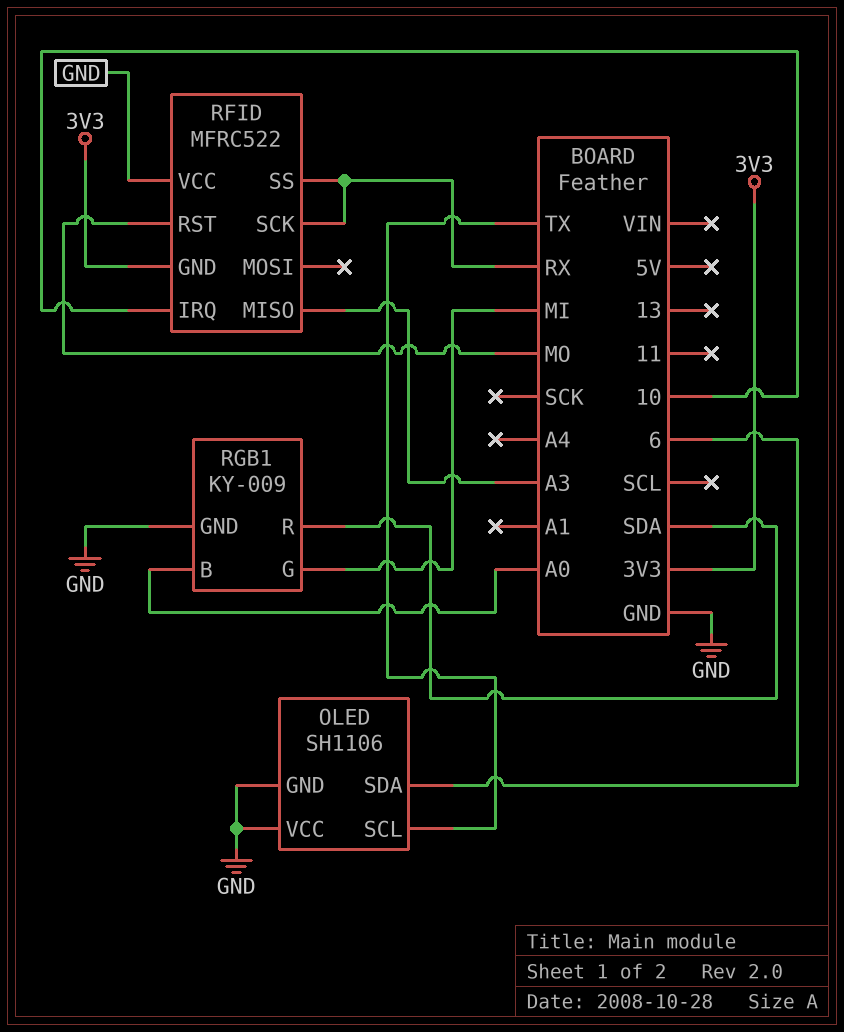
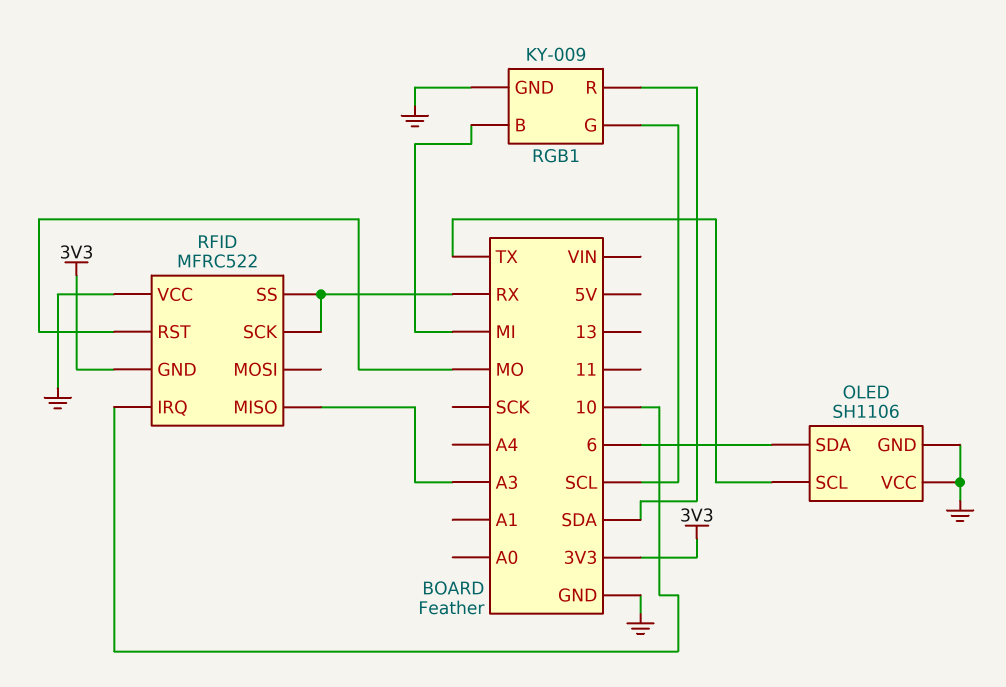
RGB1 pin B: A0 -> MI
RGB1 pin G: MI -> SCL

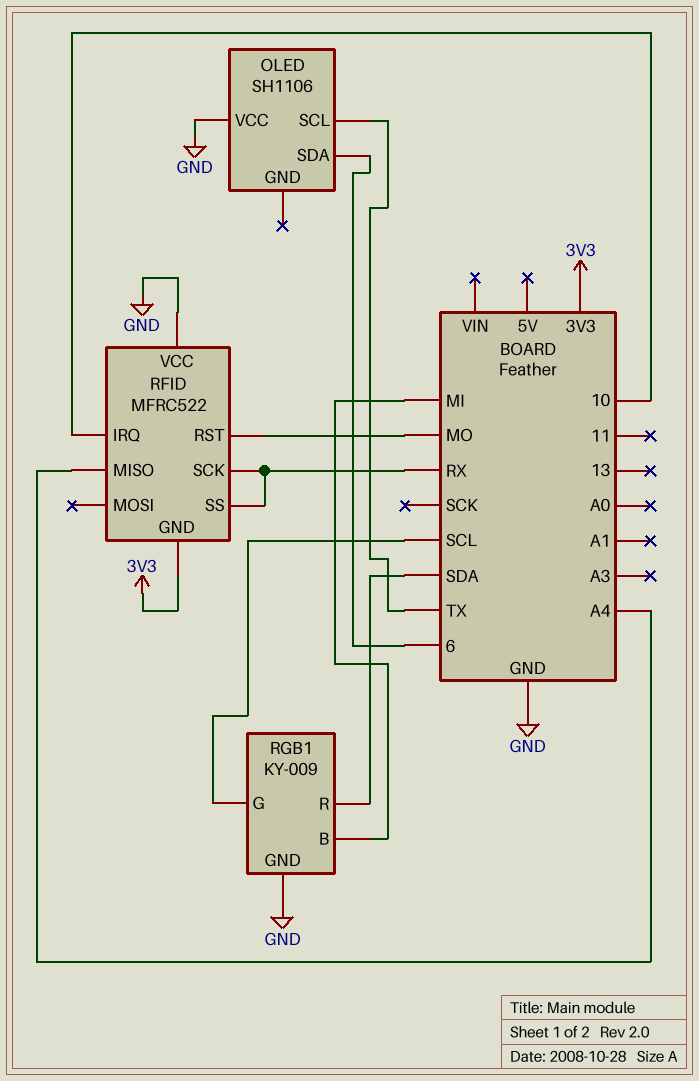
OLED pin GND: GND -> none
RFID pin MISO: A3 -> A4

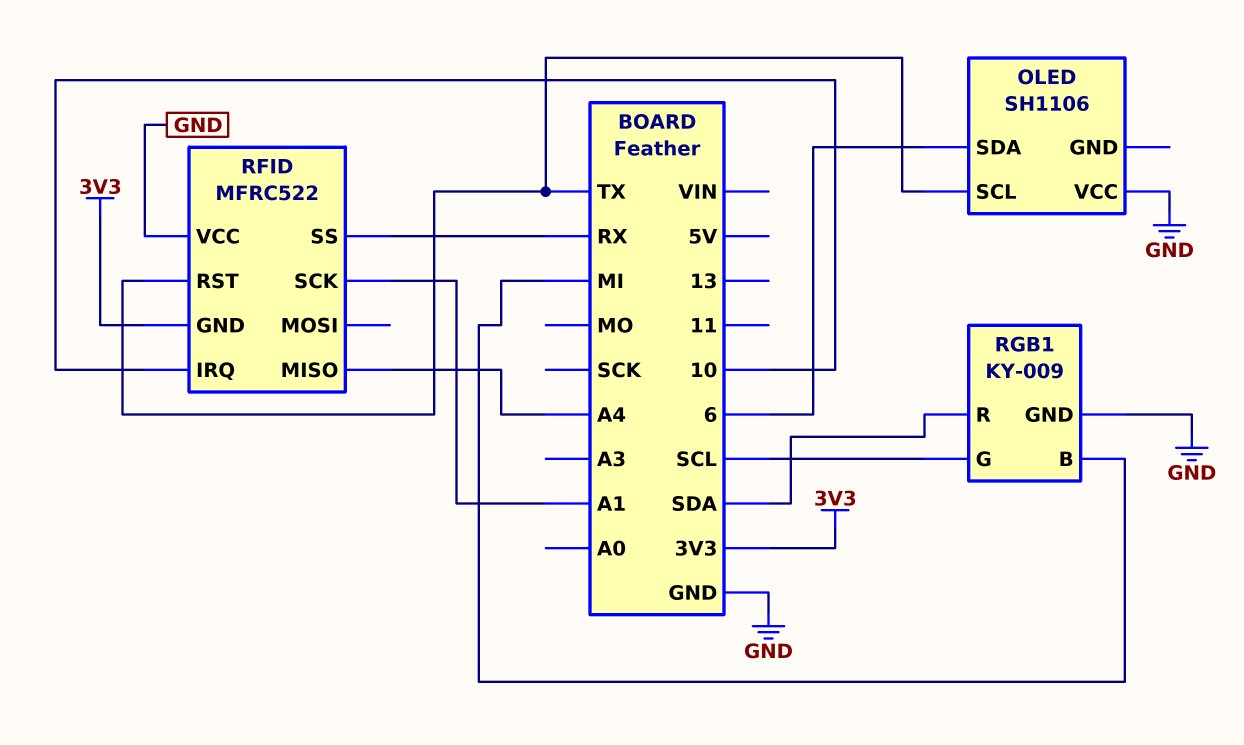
RFID pin RST: MO -> TX
RFID pin SCK: RX -> A1

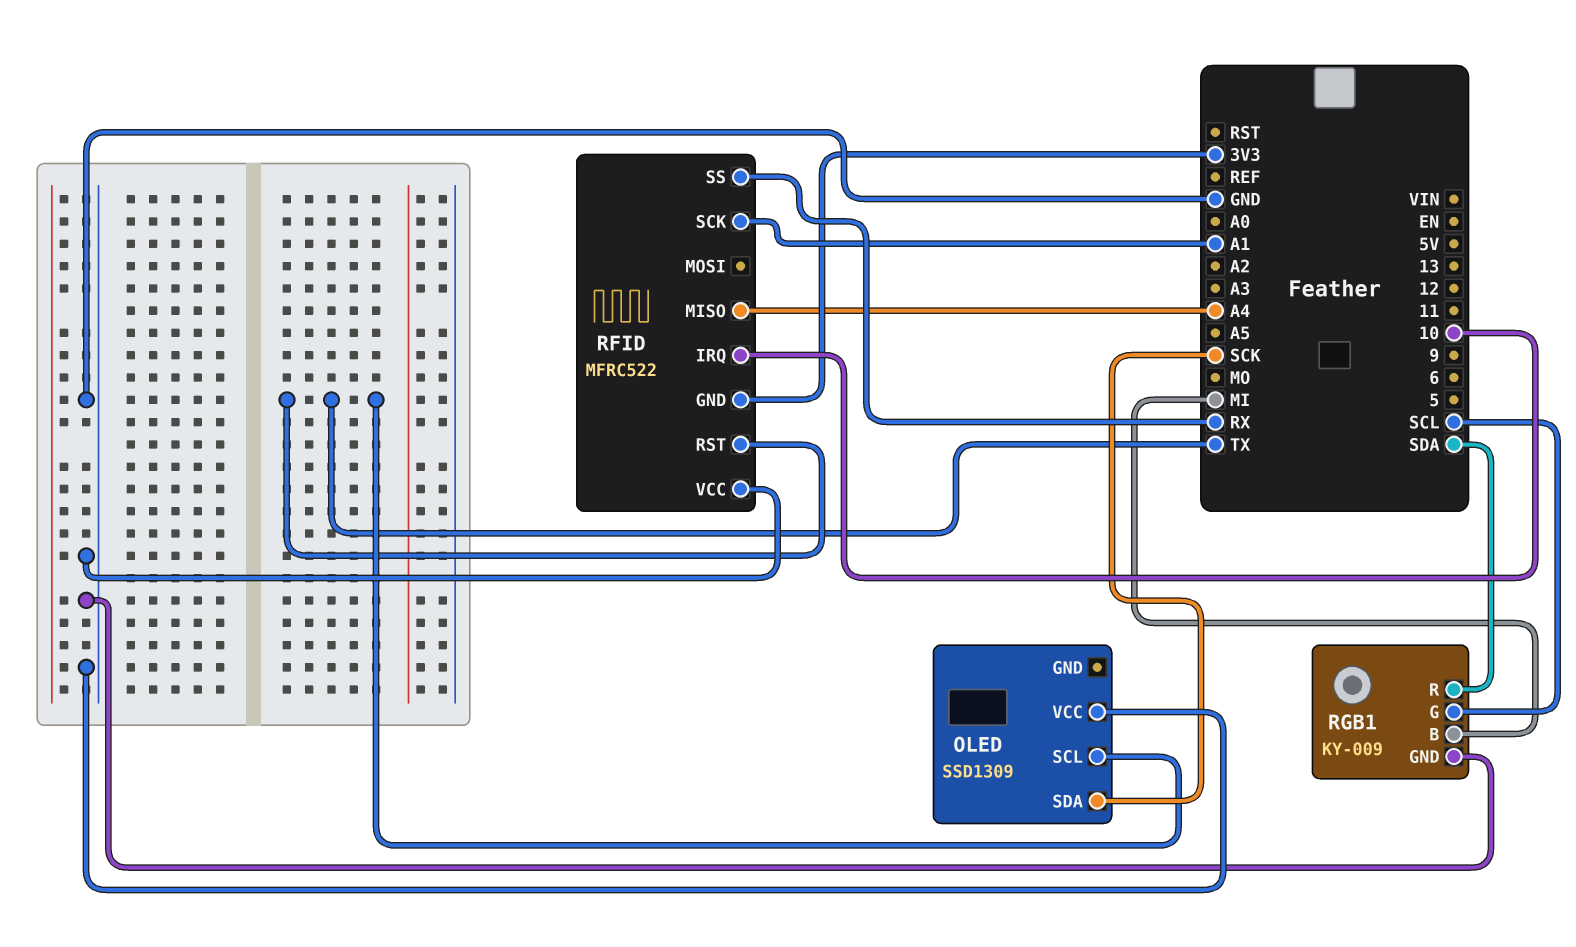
OLED: SH1106 -> SSD1309
OLED pin SDA: 6 -> SCK

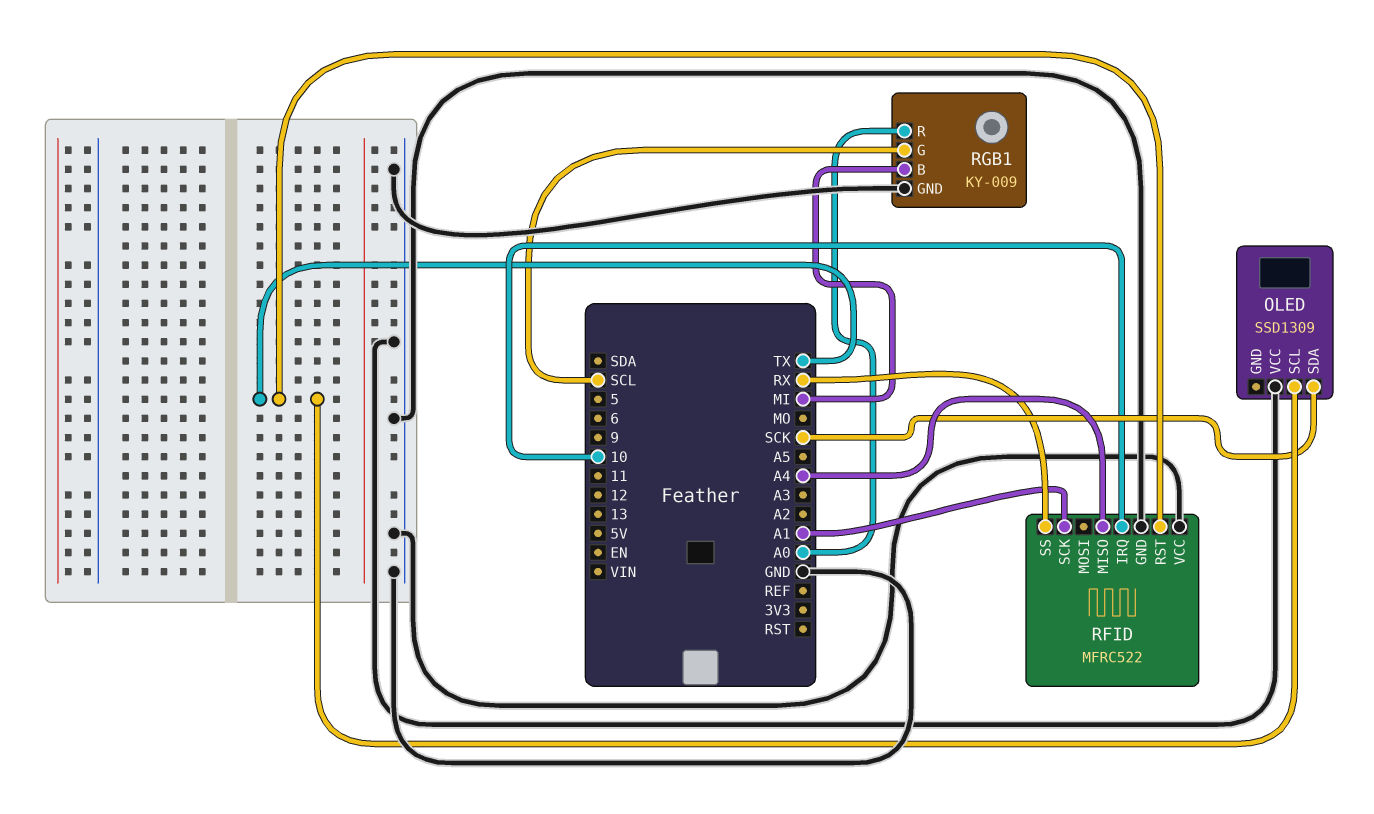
RFID pin GND: 3V3 -> GND
RGB1 pin R: SDA -> A0

